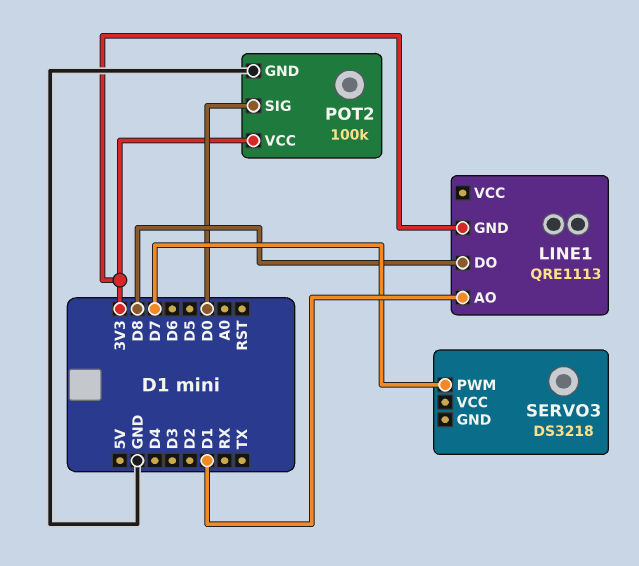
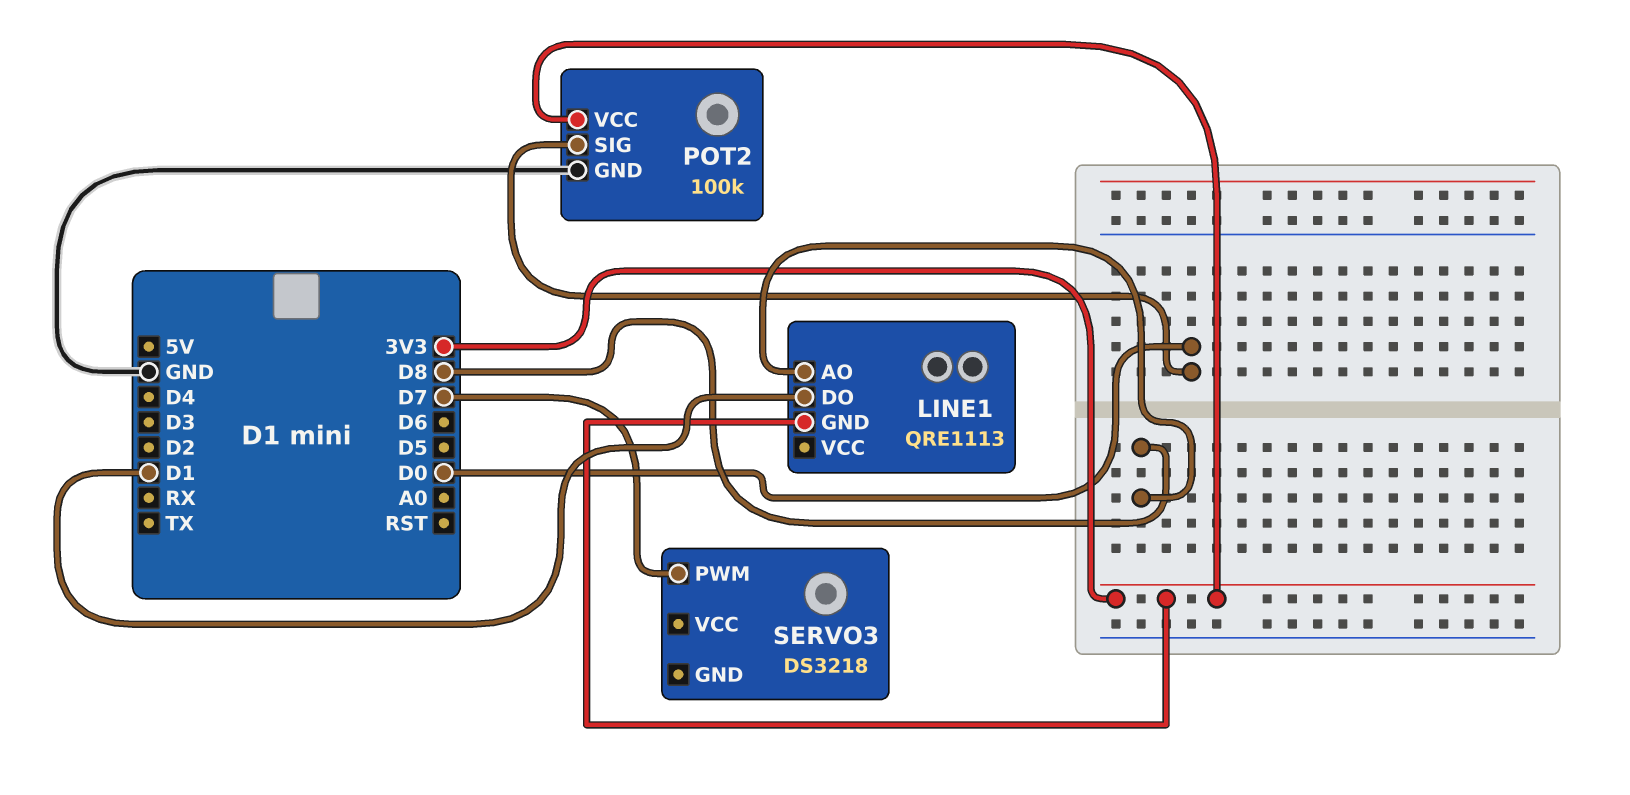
LINE1 pin AO: D1 -> D8
LINE1 pin DO: D8 -> D1

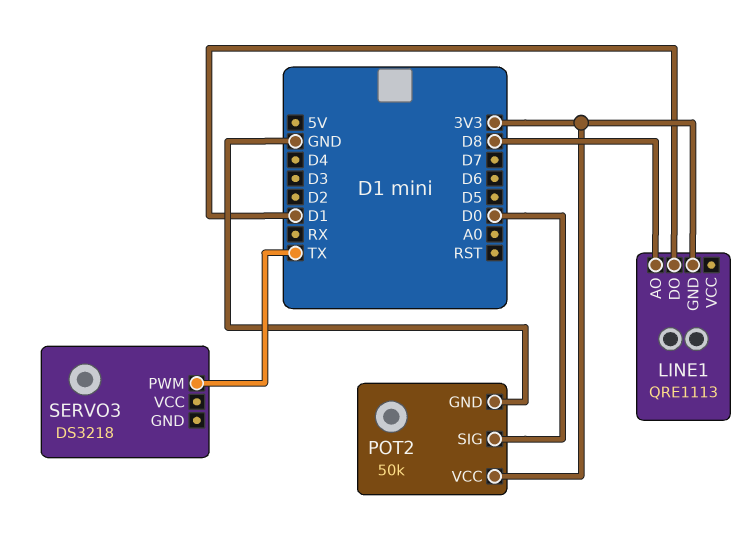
POT2: 100k -> 50k
SERVO3 pin PWM: D7 -> TX

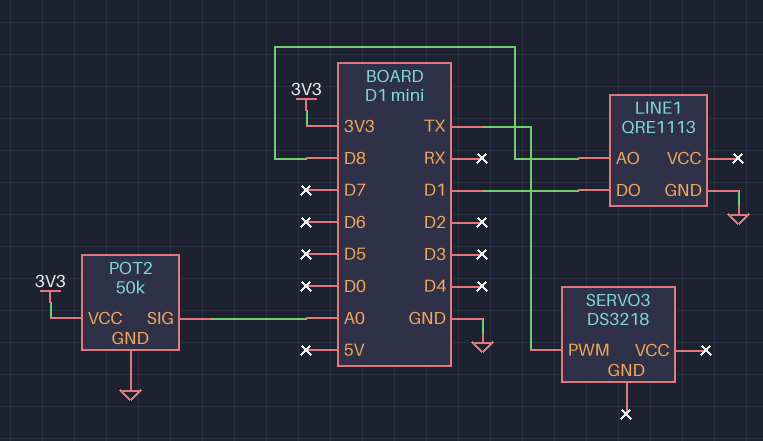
LINE1 pin GND: 3V3 -> GND
POT2 pin SIG: D0 -> A0

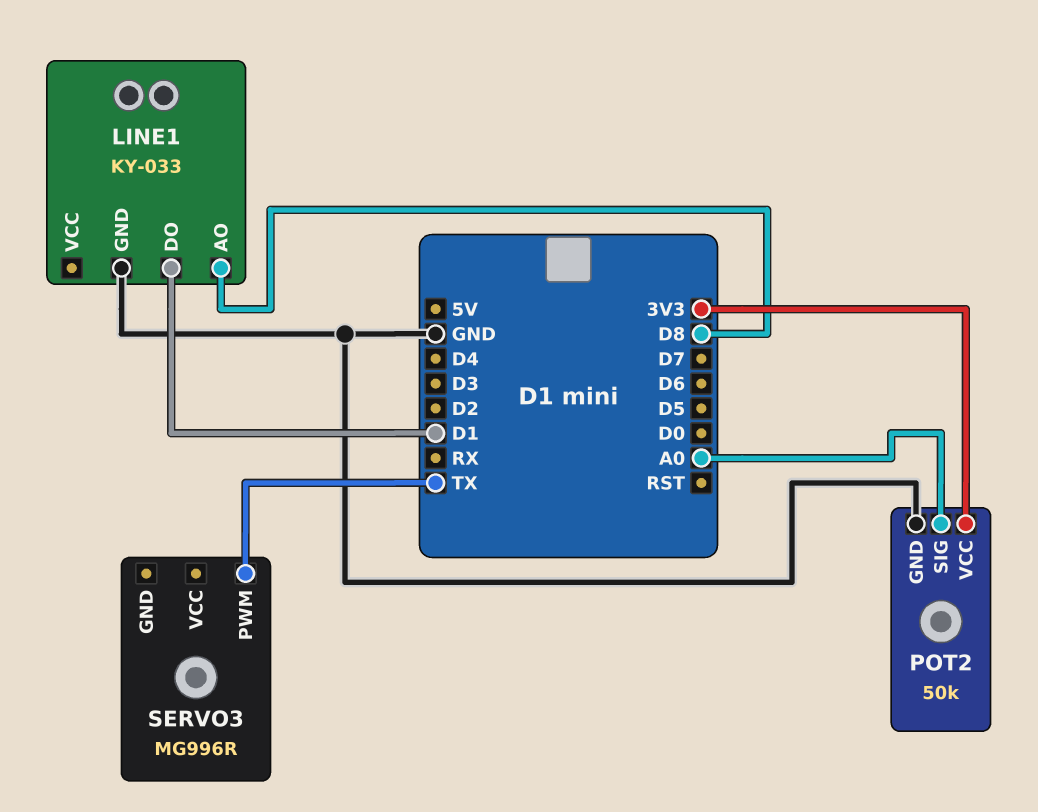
LINE1: QRE1113 -> KY-033
SERVO3: DS3218 -> MG996R

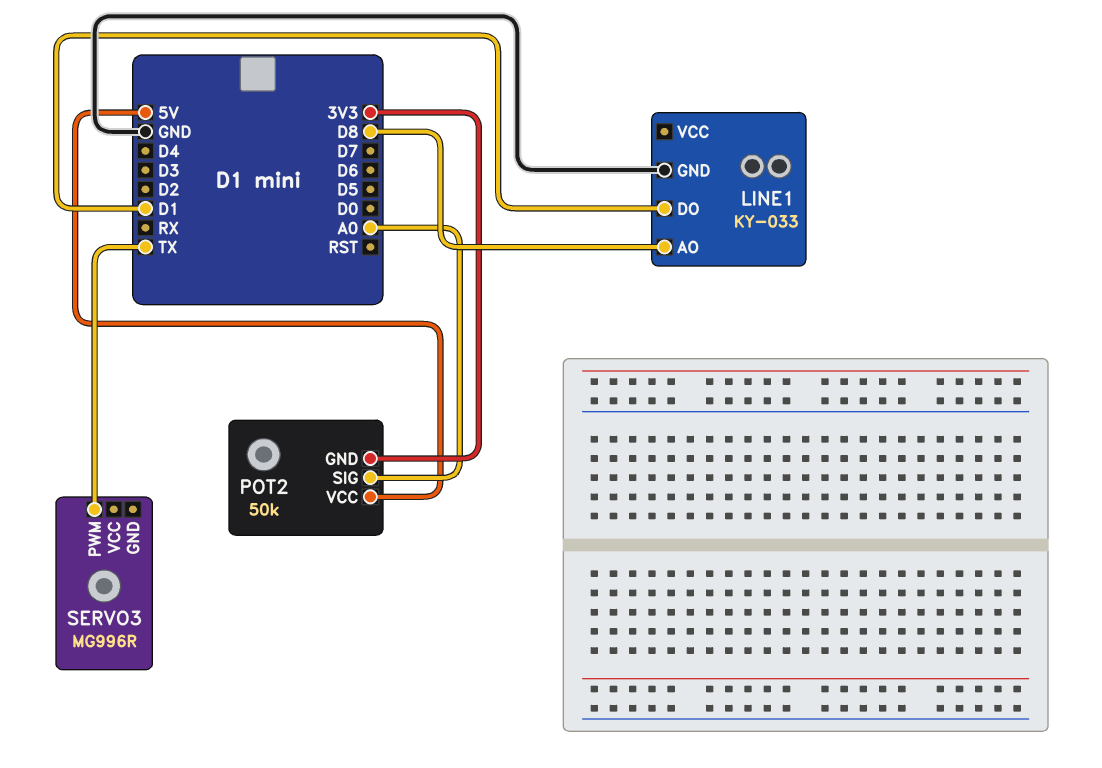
POT2 pin GND: GND -> 3V3
POT2 pin VCC: 3V3 -> 5V

